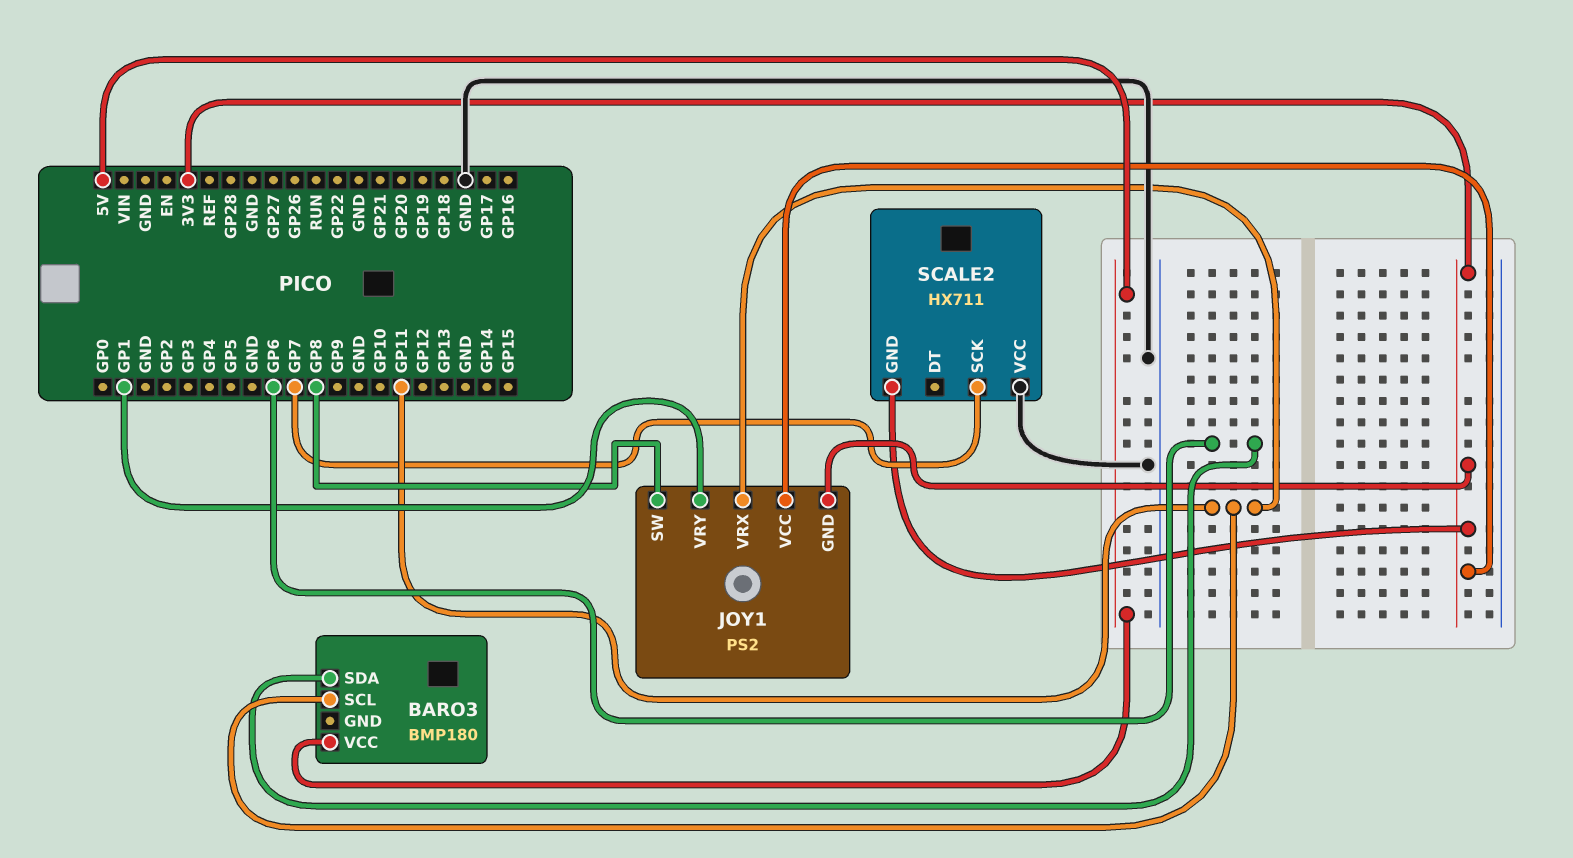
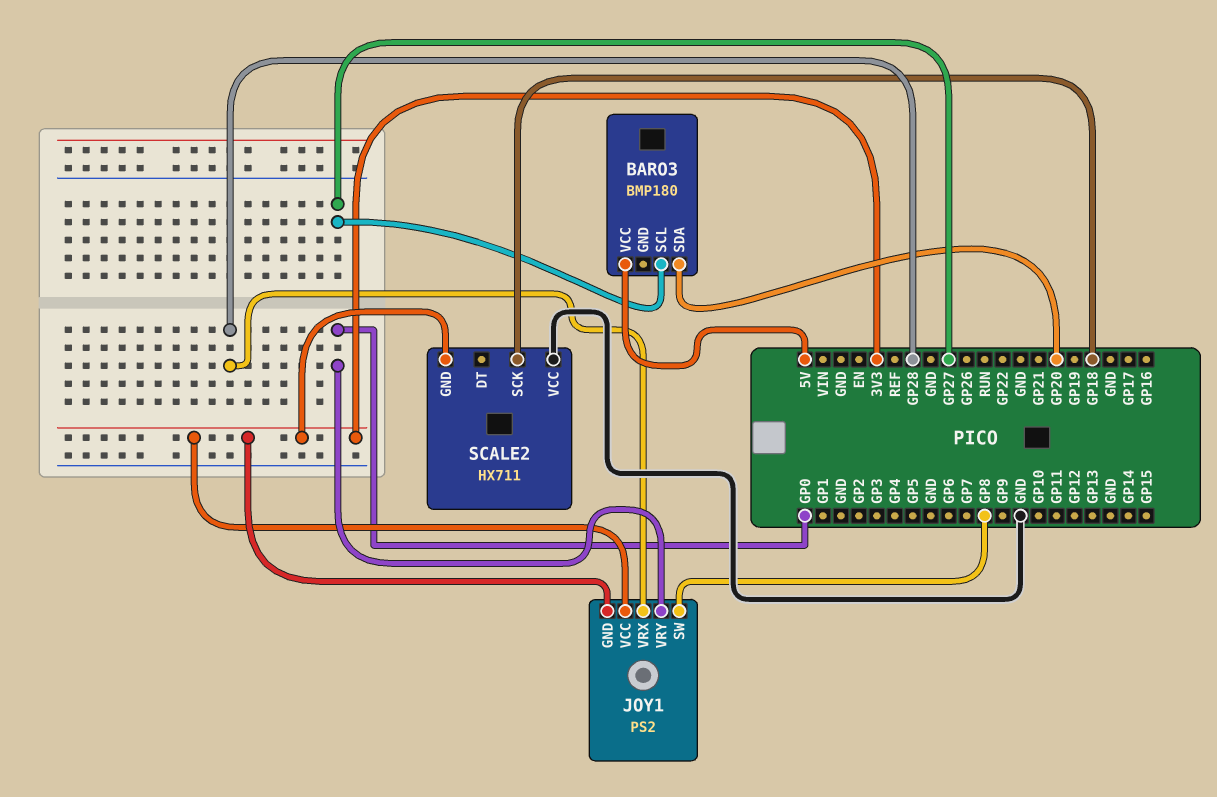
BARO3 pin SCL: GP11 -> GP27
BARO3 pin SDA: GP6 -> GP20
JOY1 pin VRX: GP11 -> GP28
JOY1 pin VRY: GP1 -> GP0
SCALE2 pin SCK: GP7 -> GP18

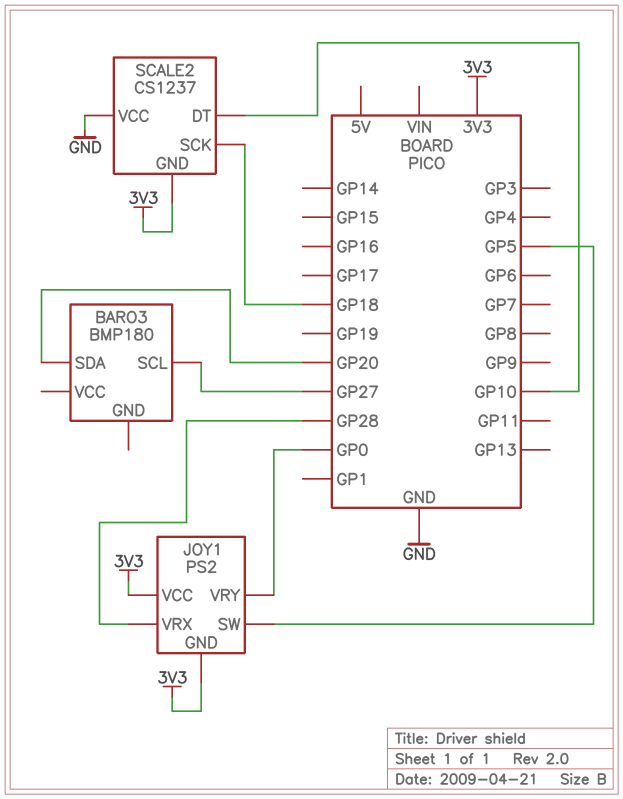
BARO3 pin VCC: 5V -> none
JOY1 pin SW: GP8 -> GP5
SCALE2: HX711 -> CS1237
SCALE2 pin DT: none -> GP10

